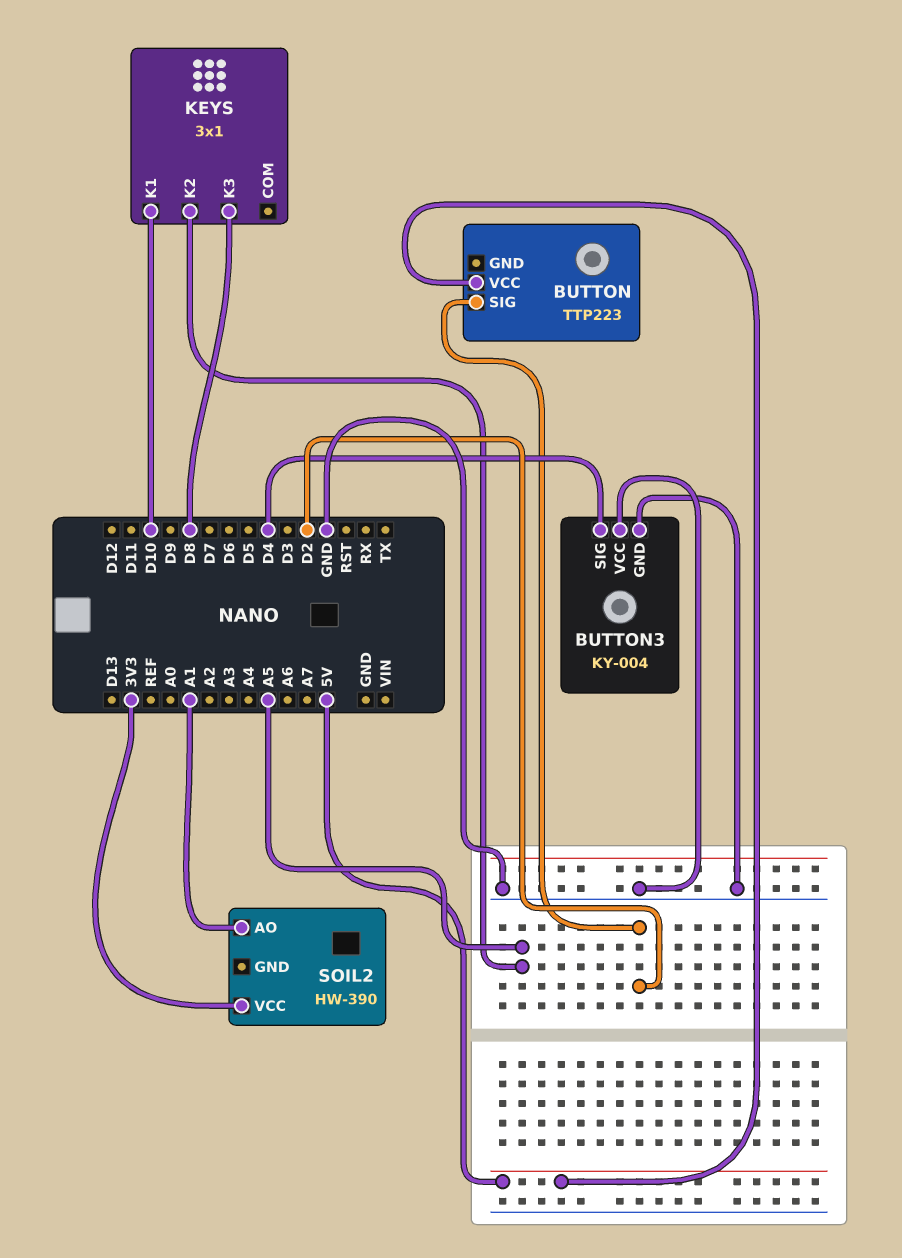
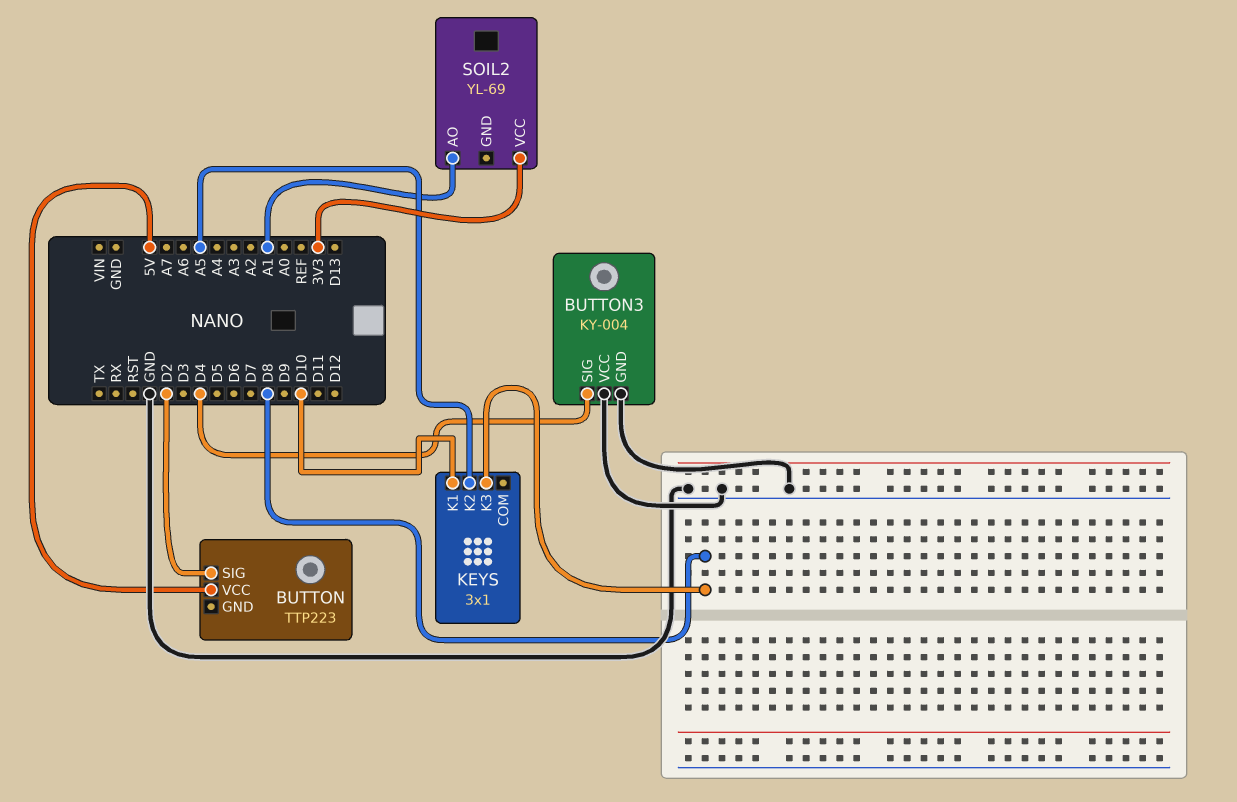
SOIL2: HW-390 -> YL-69

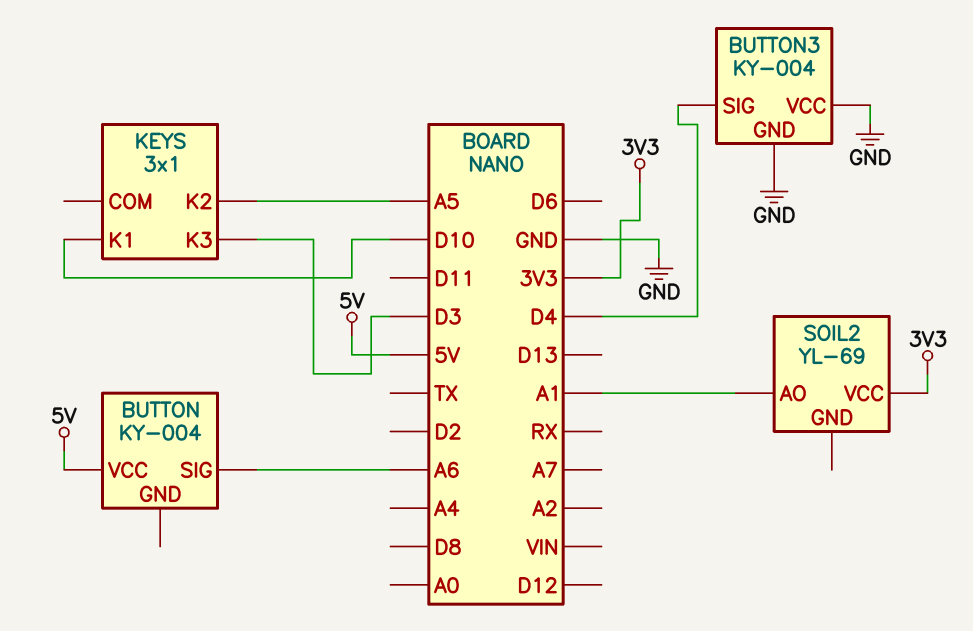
BUTTON: TTP223 -> KY-004
BUTTON pin SIG: D2 -> A6
KEYS pin K3: D8 -> D3

